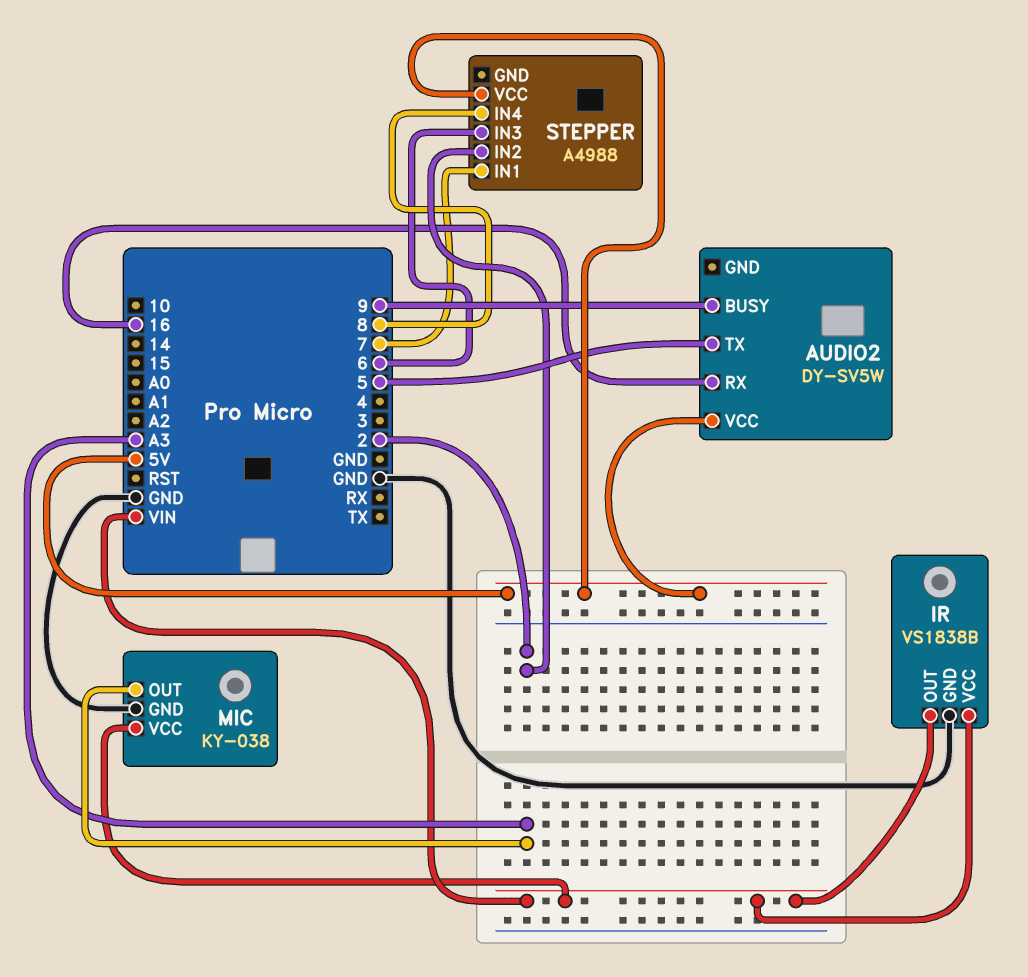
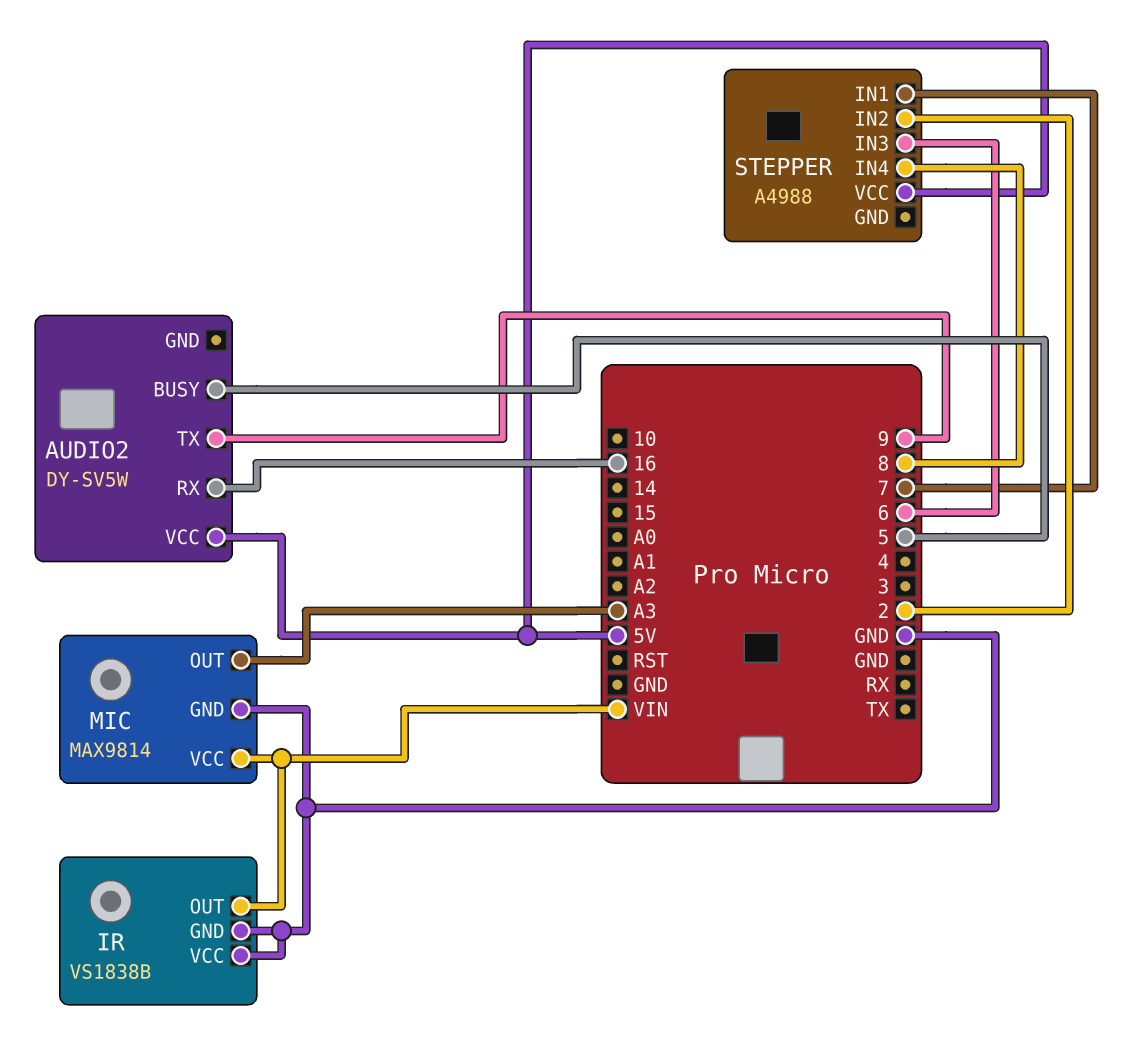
AUDIO2 pin BUSY: 9 -> 5
AUDIO2 pin TX: 5 -> 9
IR pin VCC: VIN -> GND
MIC: KY-038 -> MAX9814

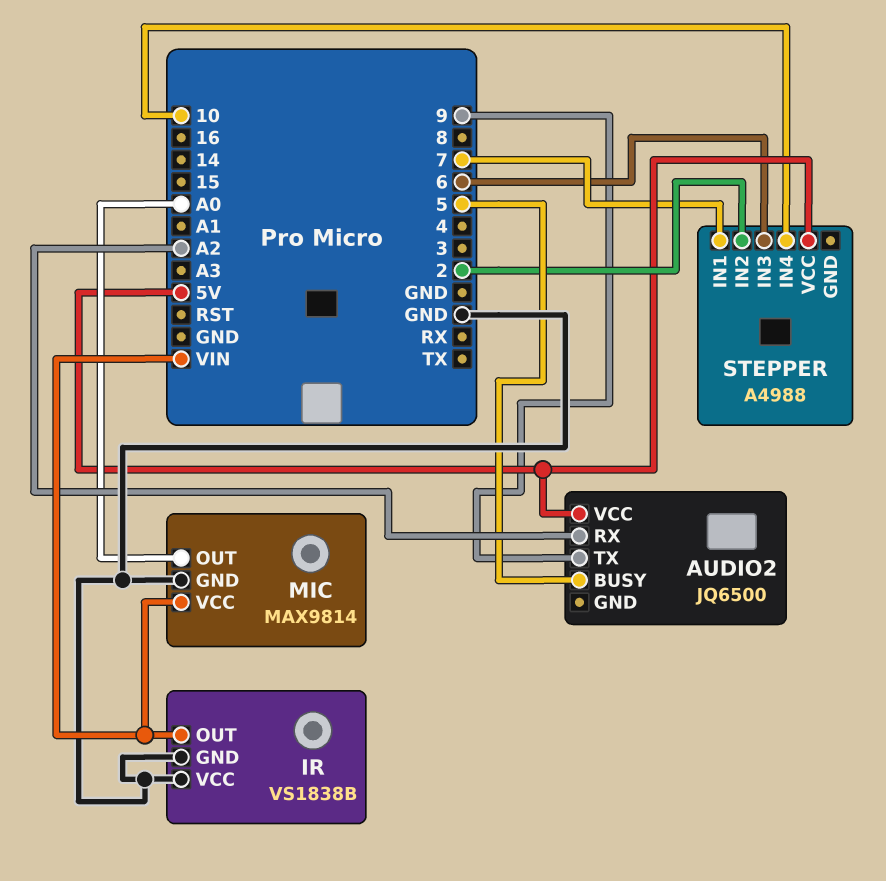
AUDIO2: DY-SV5W -> JQ6500
AUDIO2 pin RX: 16 -> A2
MIC pin OUT: A3 -> A0
STEPPER pin IN4: 8 -> 10

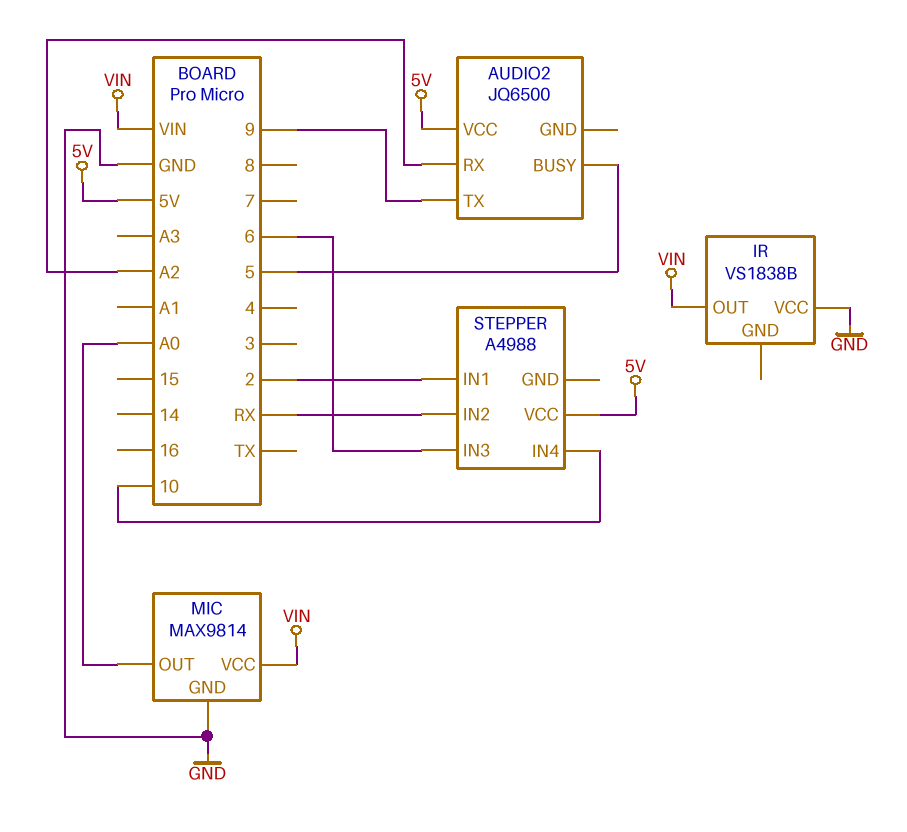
IR pin GND: GND -> none
STEPPER pin IN1: 7 -> 2
STEPPER pin IN2: 2 -> RX

